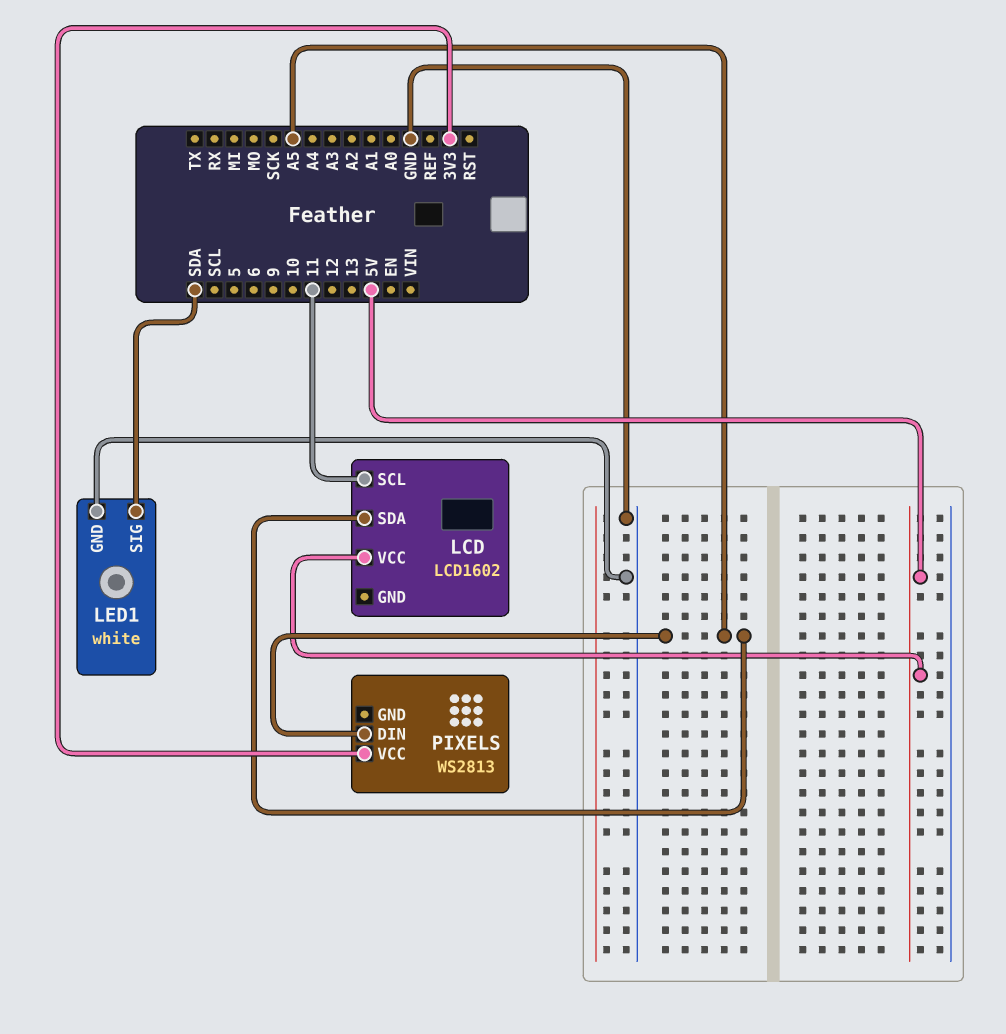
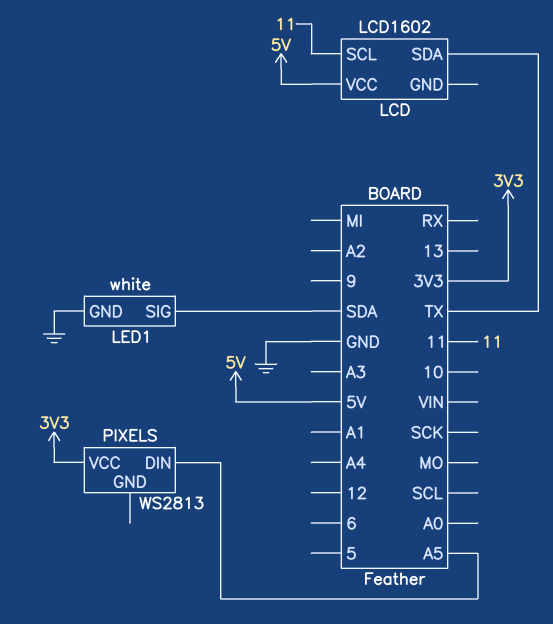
LCD pin SDA: A5 -> TX

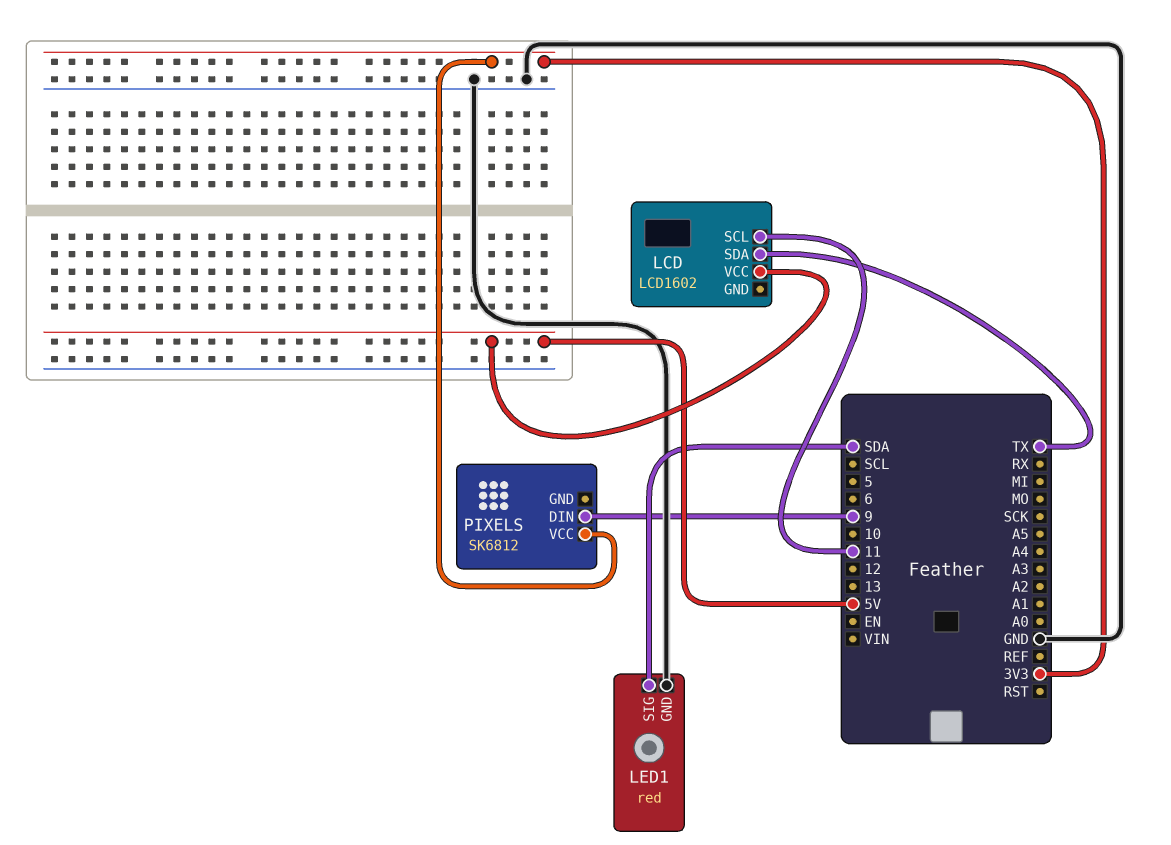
LED1: white -> red
PIXELS: WS2813 -> SK6812
PIXELS pin DIN: A5 -> 9

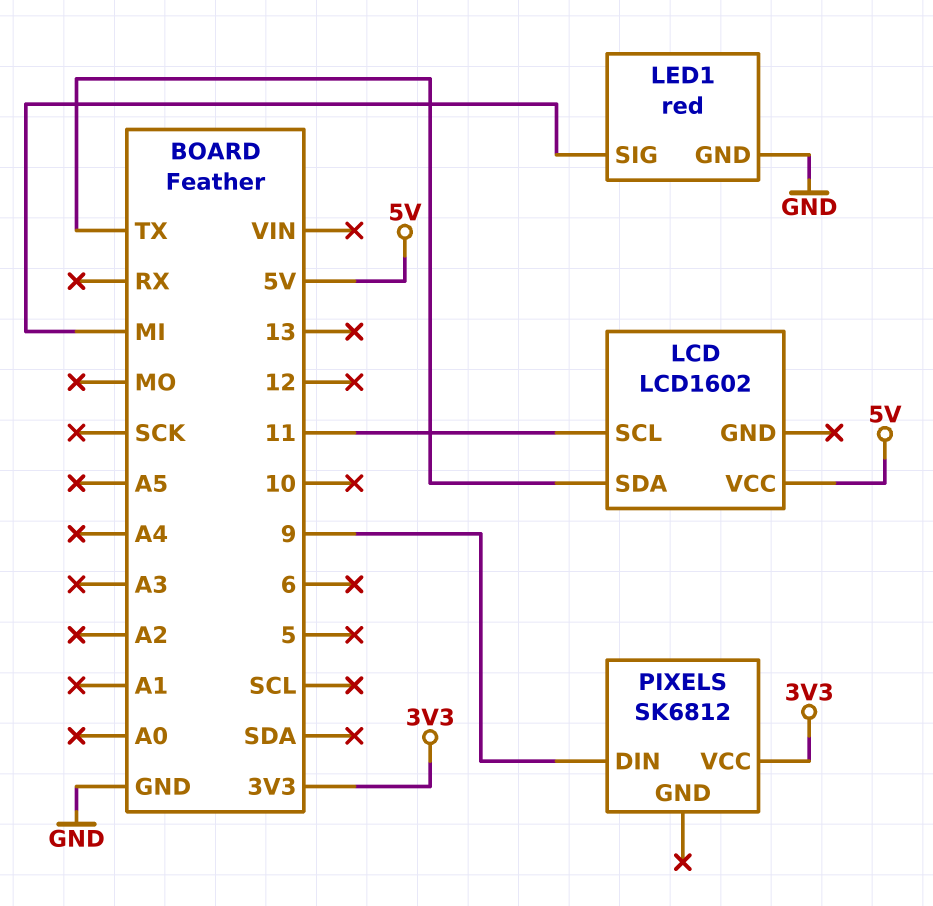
LED1 pin SIG: SDA -> MI

